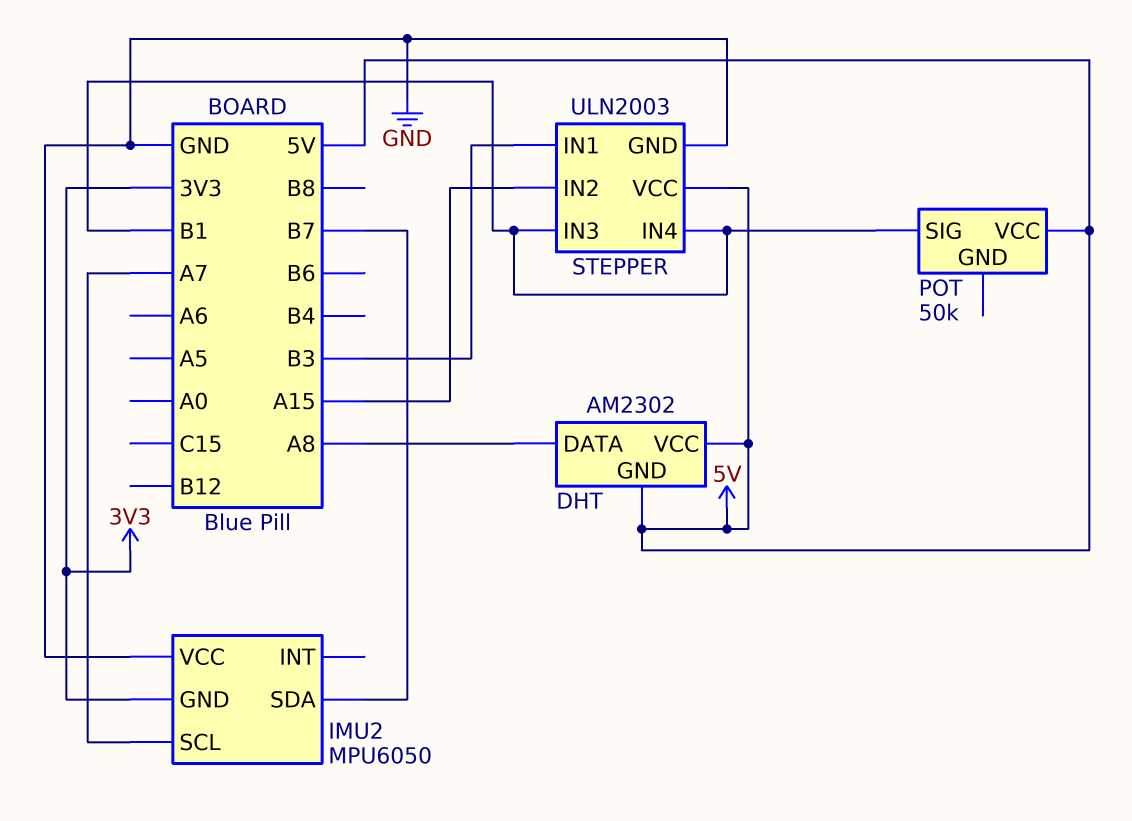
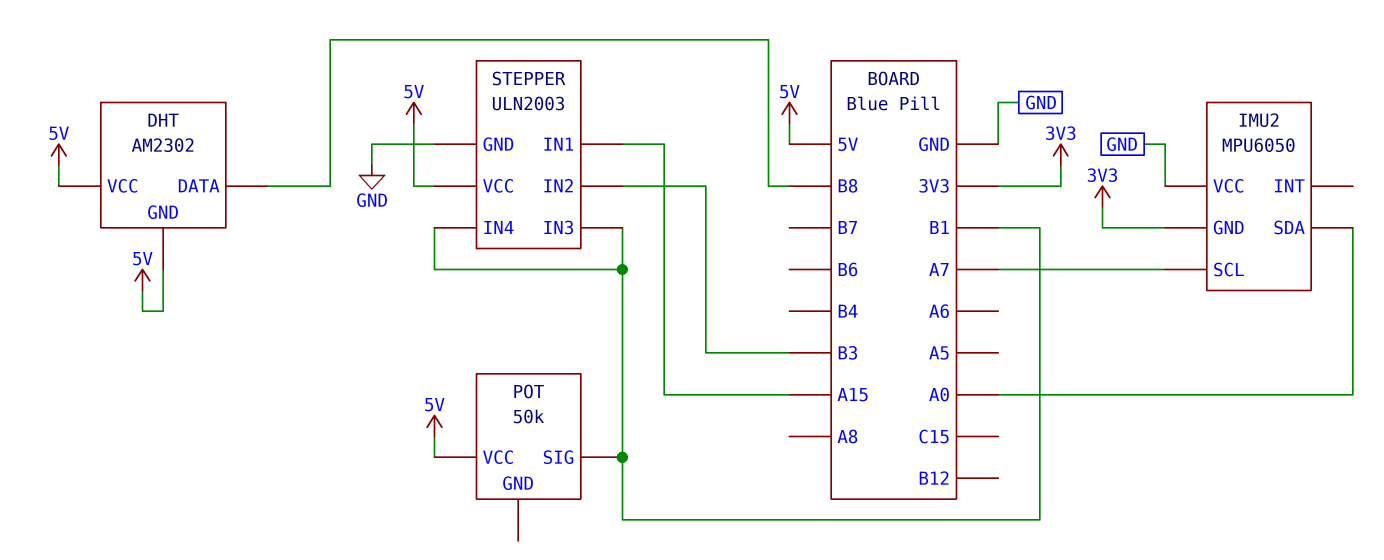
DHT pin DATA: A8 -> B8
IMU2 pin SDA: B7 -> A0
STEPPER pin IN1: B3 -> A15
STEPPER pin IN2: A15 -> B3

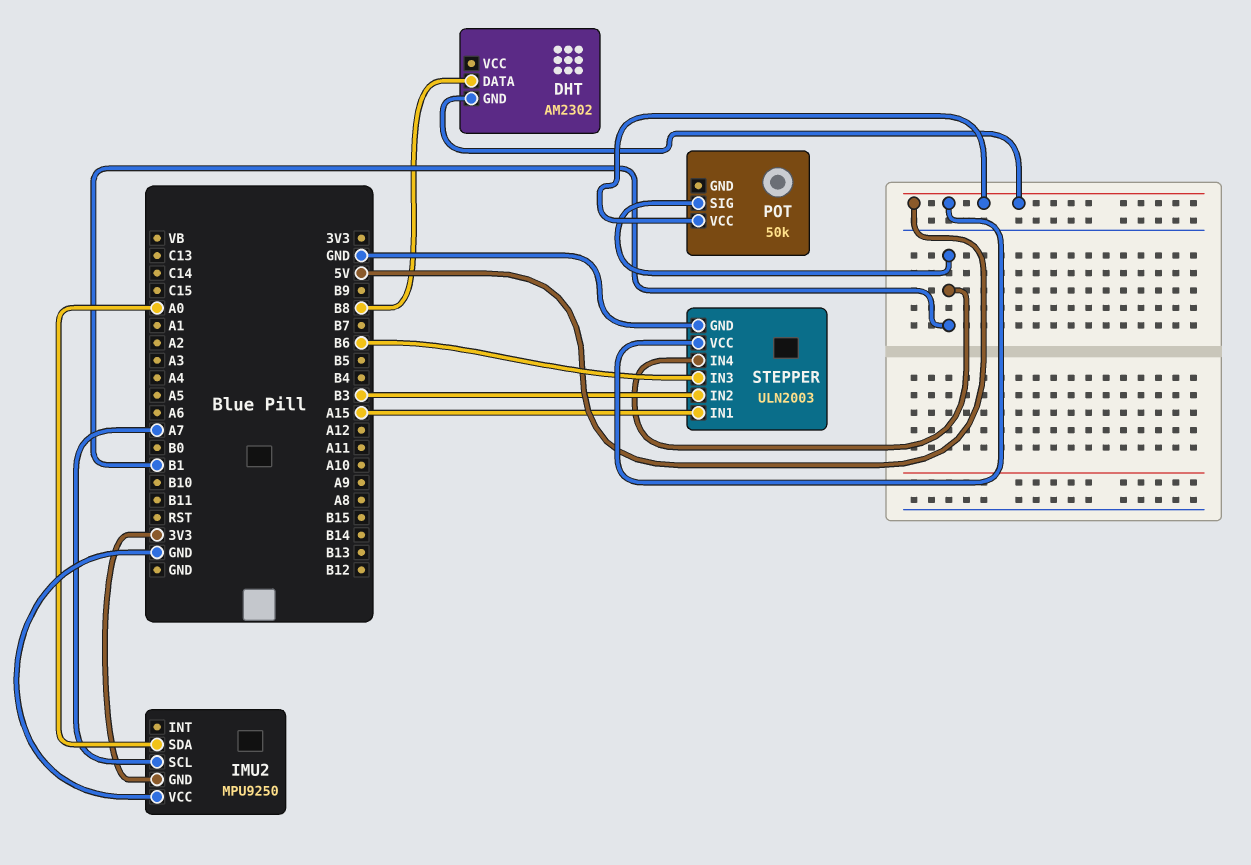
DHT pin VCC: 5V -> none
IMU2: MPU6050 -> MPU9250
STEPPER pin IN3: B1 -> B6

